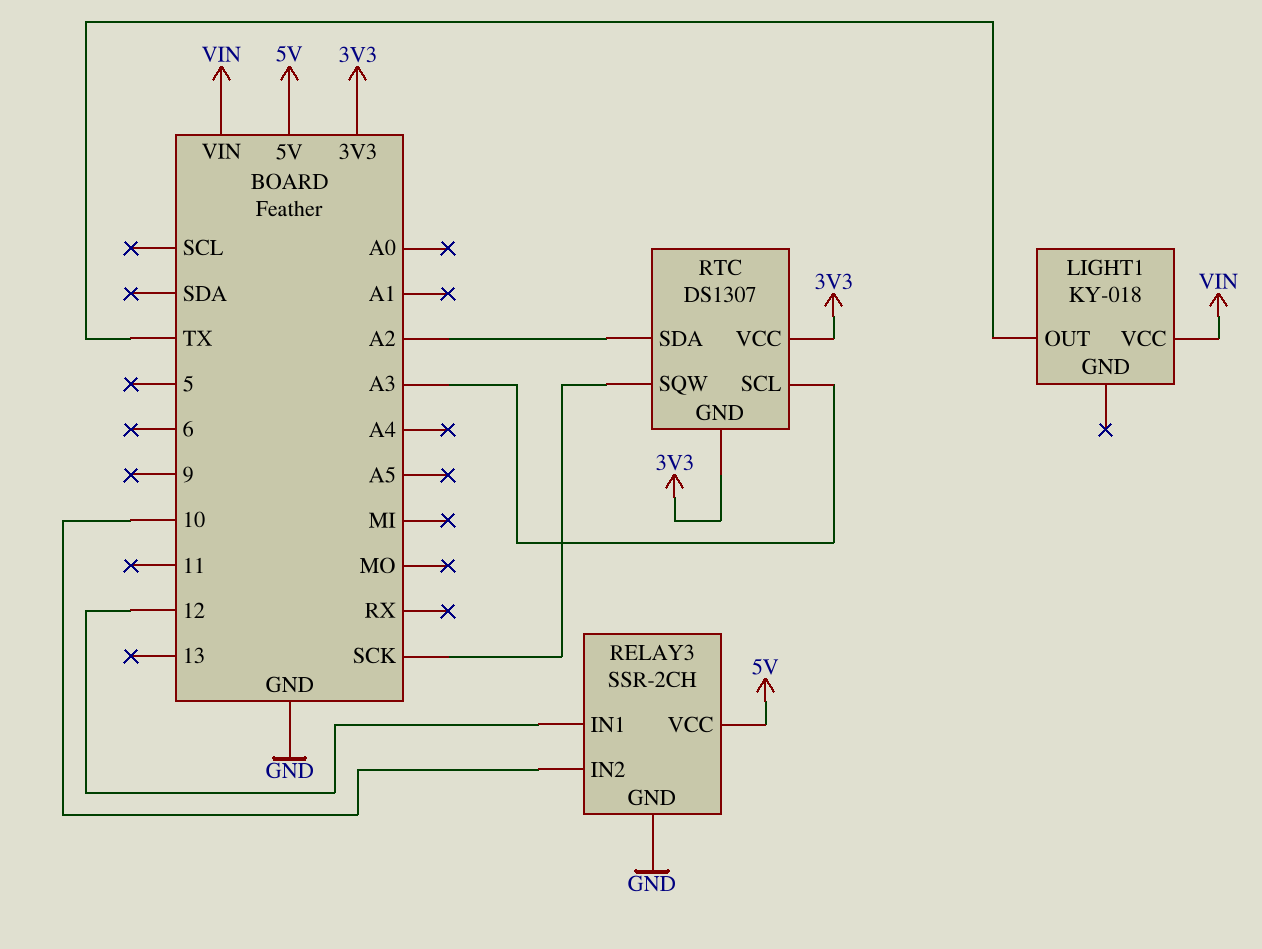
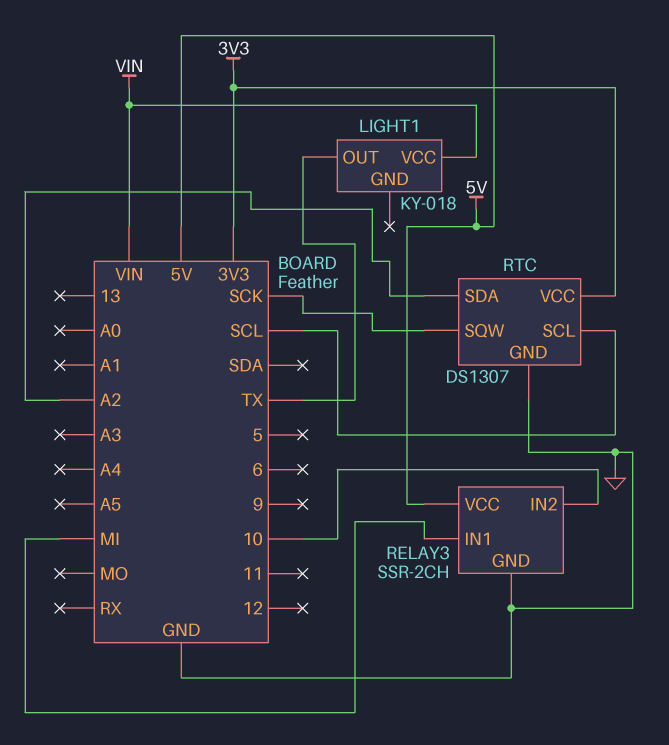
RELAY3 pin IN1: 12 -> MI
RTC pin GND: 3V3 -> GND
RTC pin SCL: A3 -> SCL

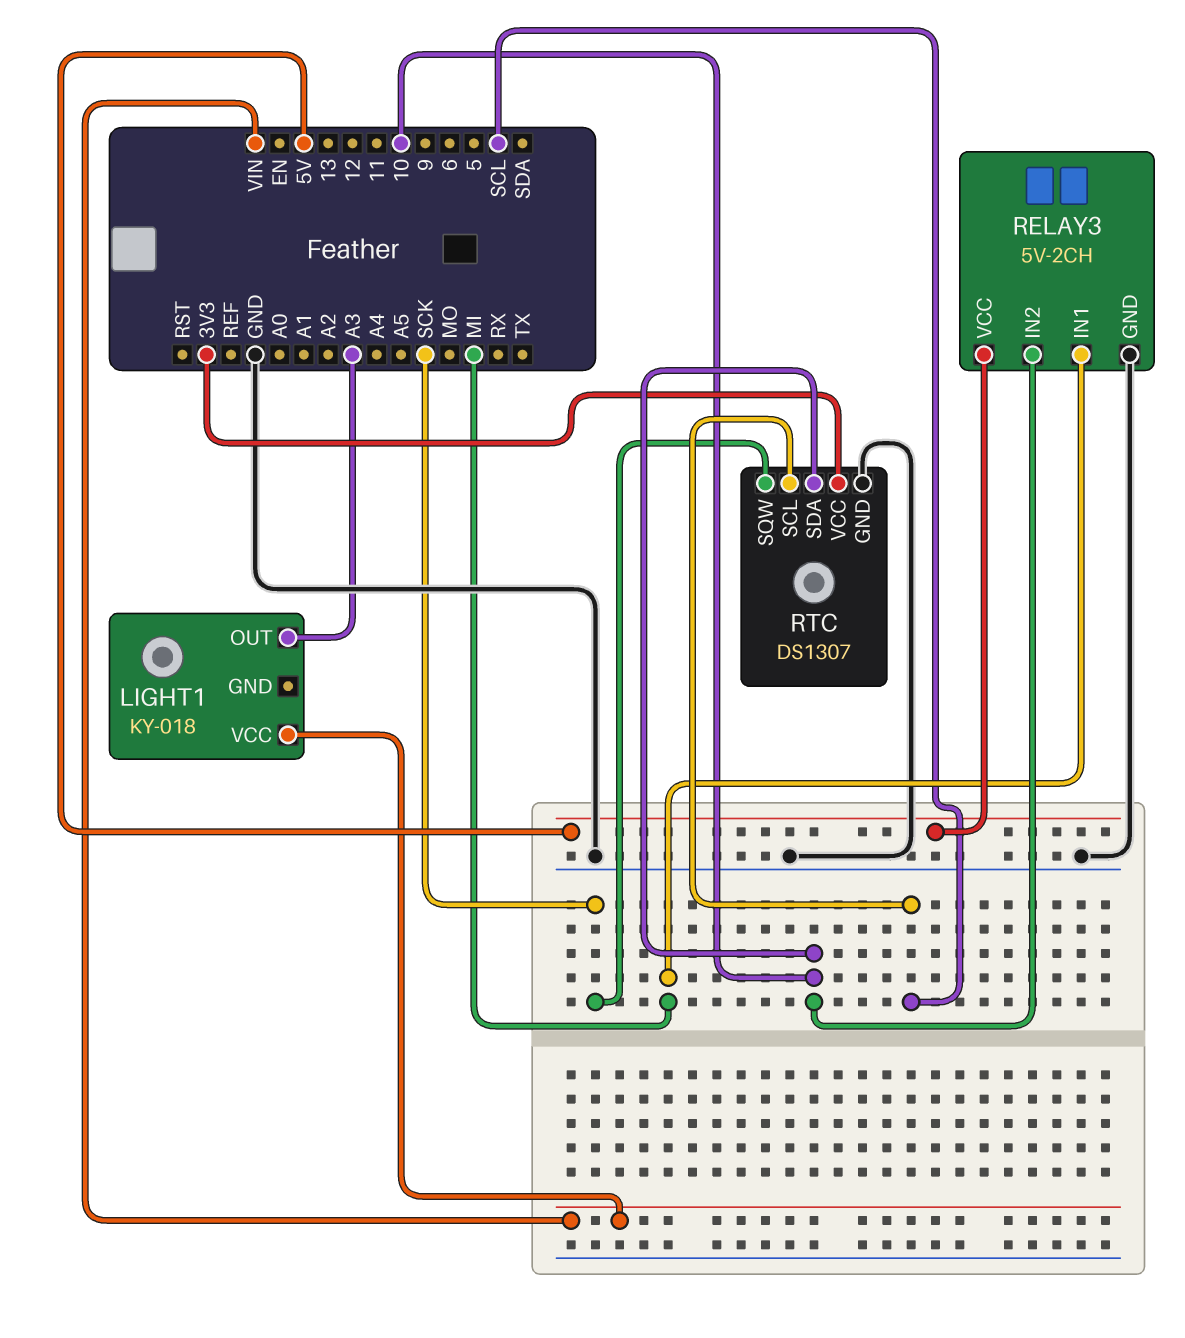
LIGHT1 pin OUT: TX -> A3
RELAY3: SSR-2CH -> 5V-2CH
RTC pin SDA: A2 -> 10

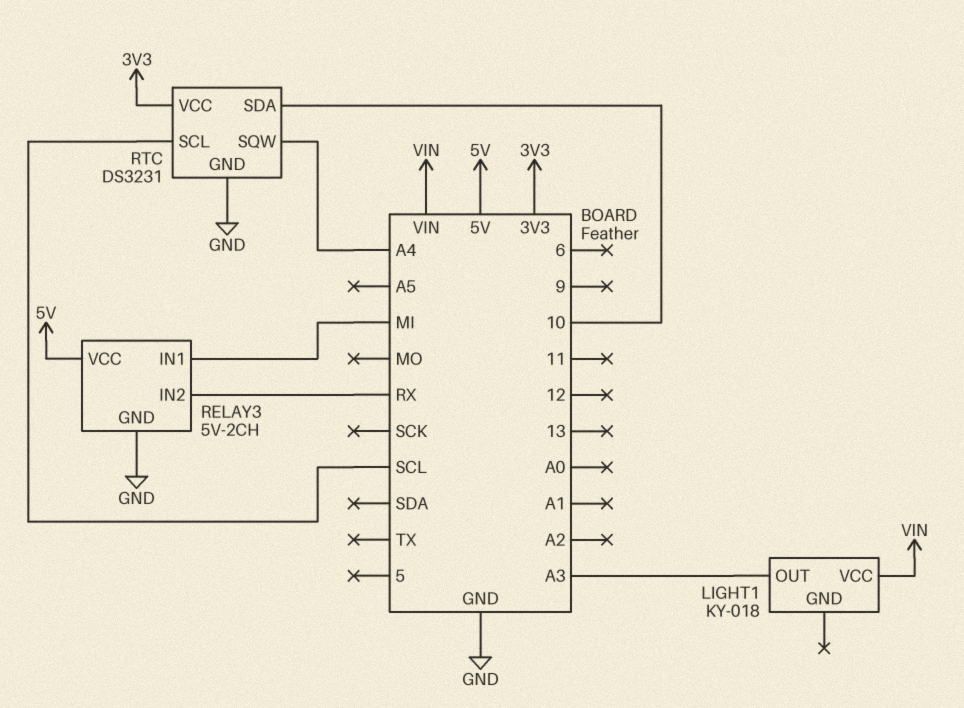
RELAY3 pin IN2: 10 -> RX
RTC: DS1307 -> DS3231
RTC pin SQW: SCK -> A4

